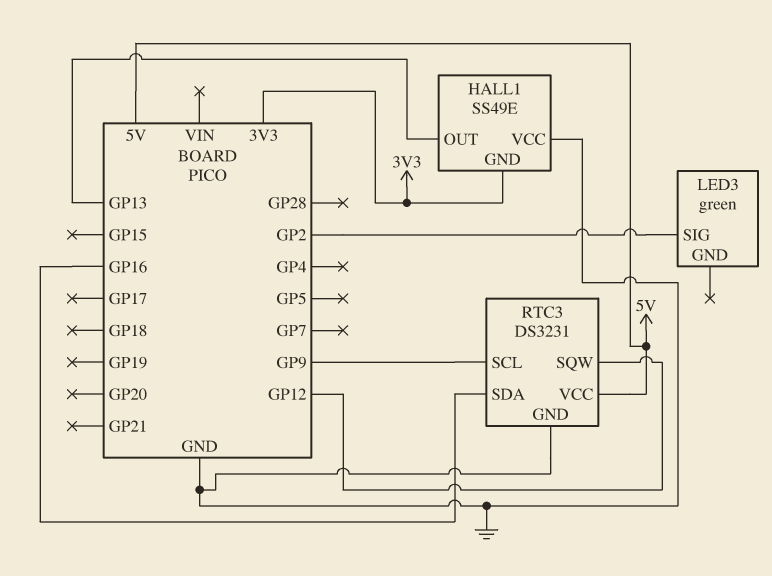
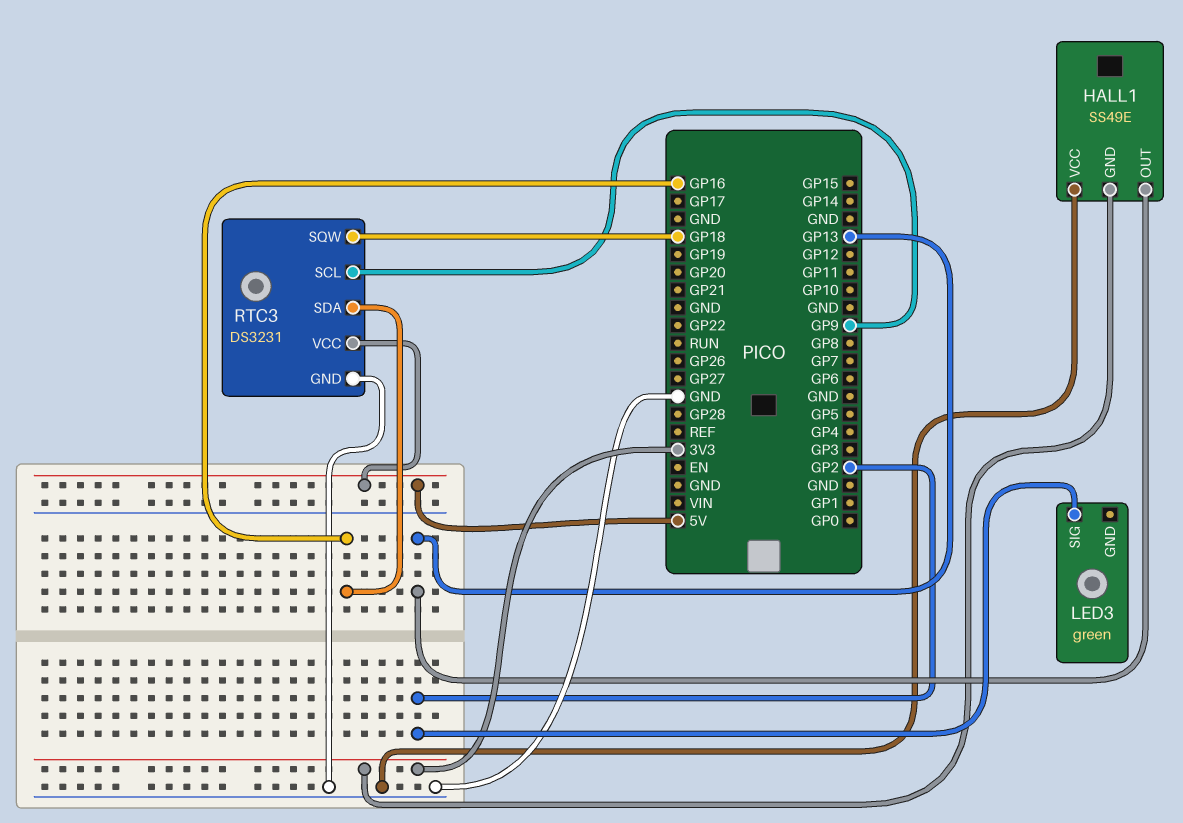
RTC3 pin SQW: GP12 -> GP18

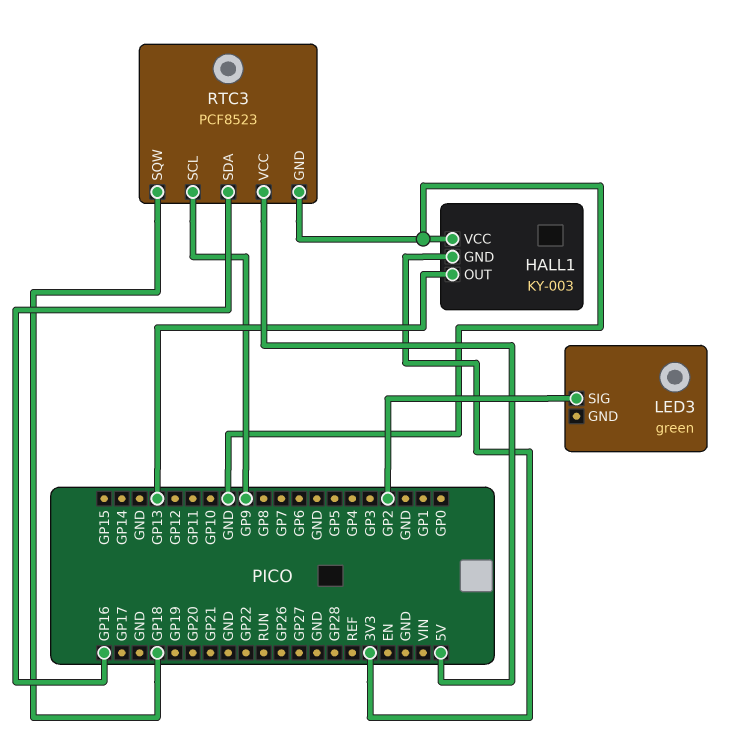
HALL1: SS49E -> KY-003
RTC3: DS3231 -> PCF8523

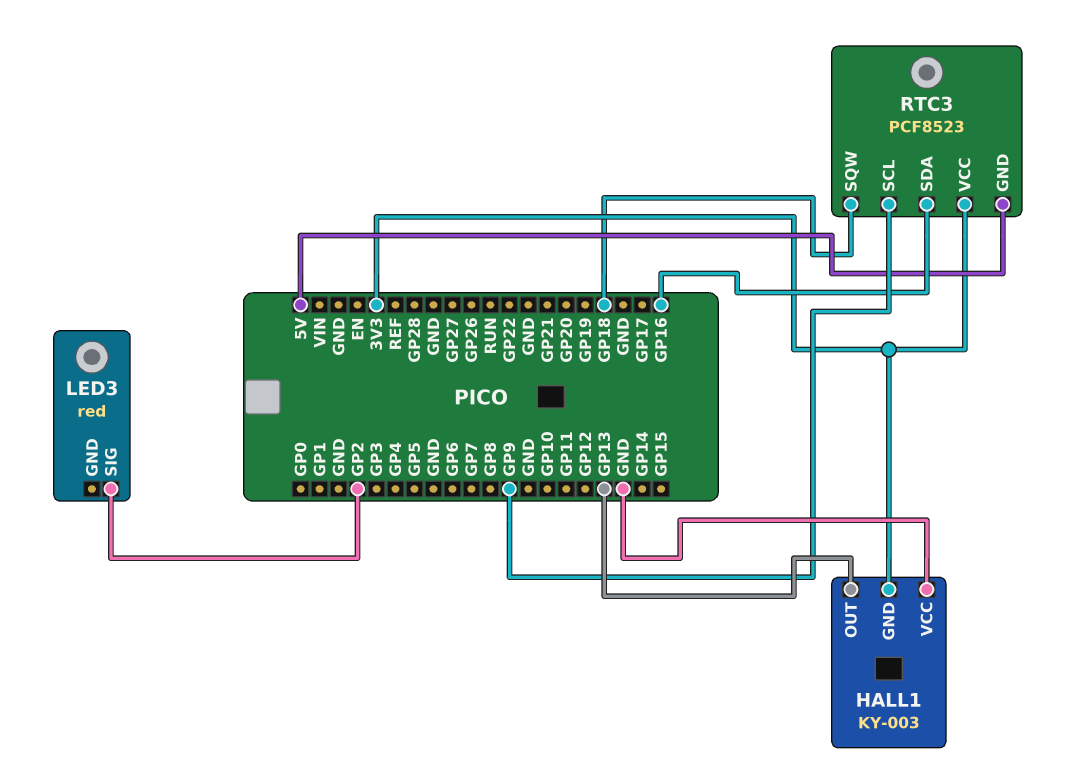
LED3: green -> red
RTC3 pin GND: GND -> 5V
RTC3 pin VCC: 5V -> 3V3

